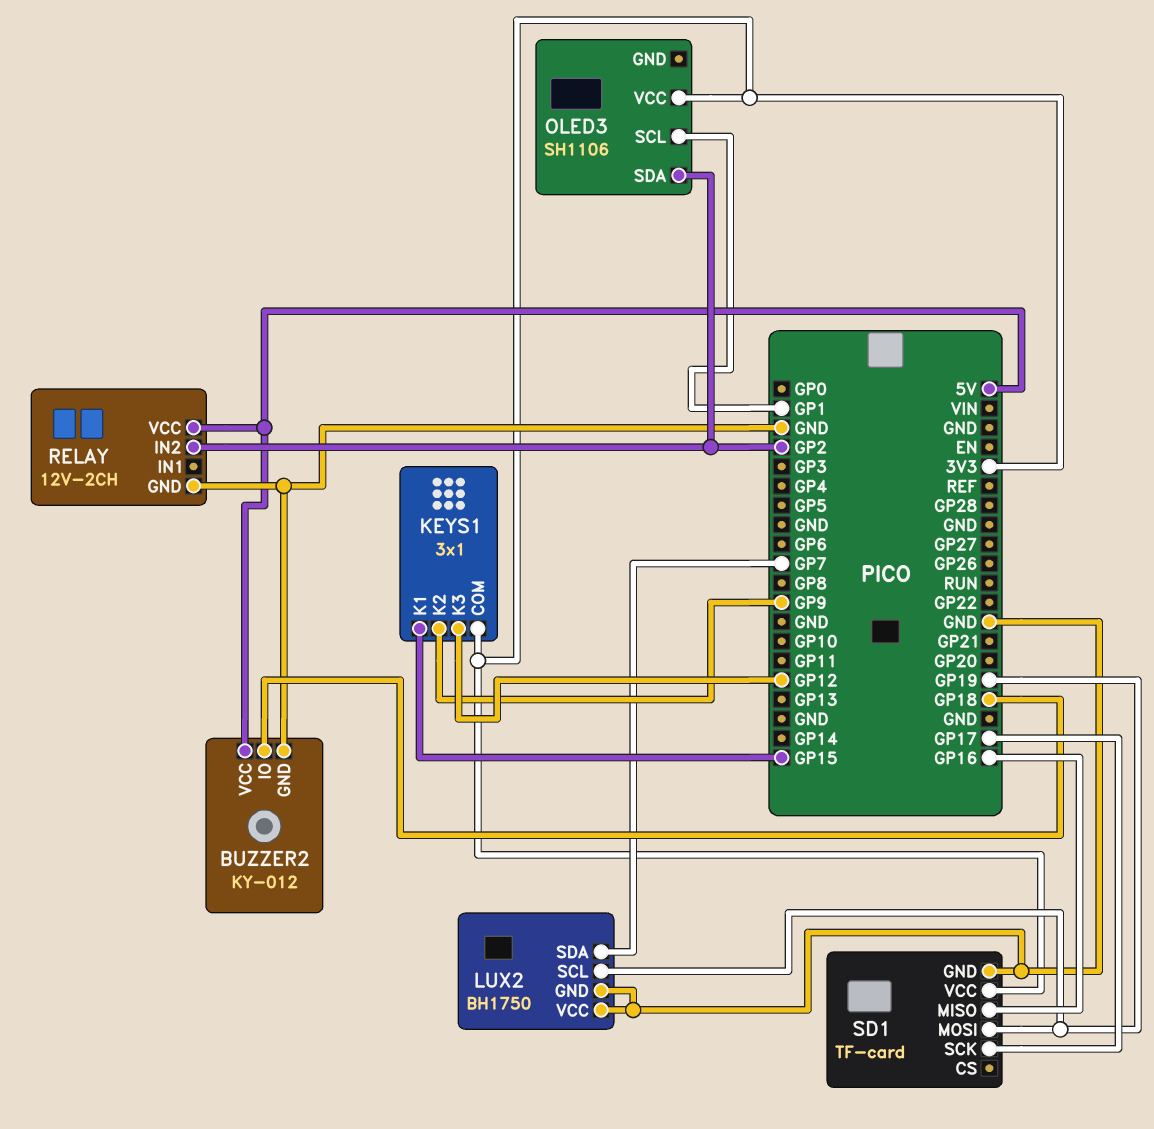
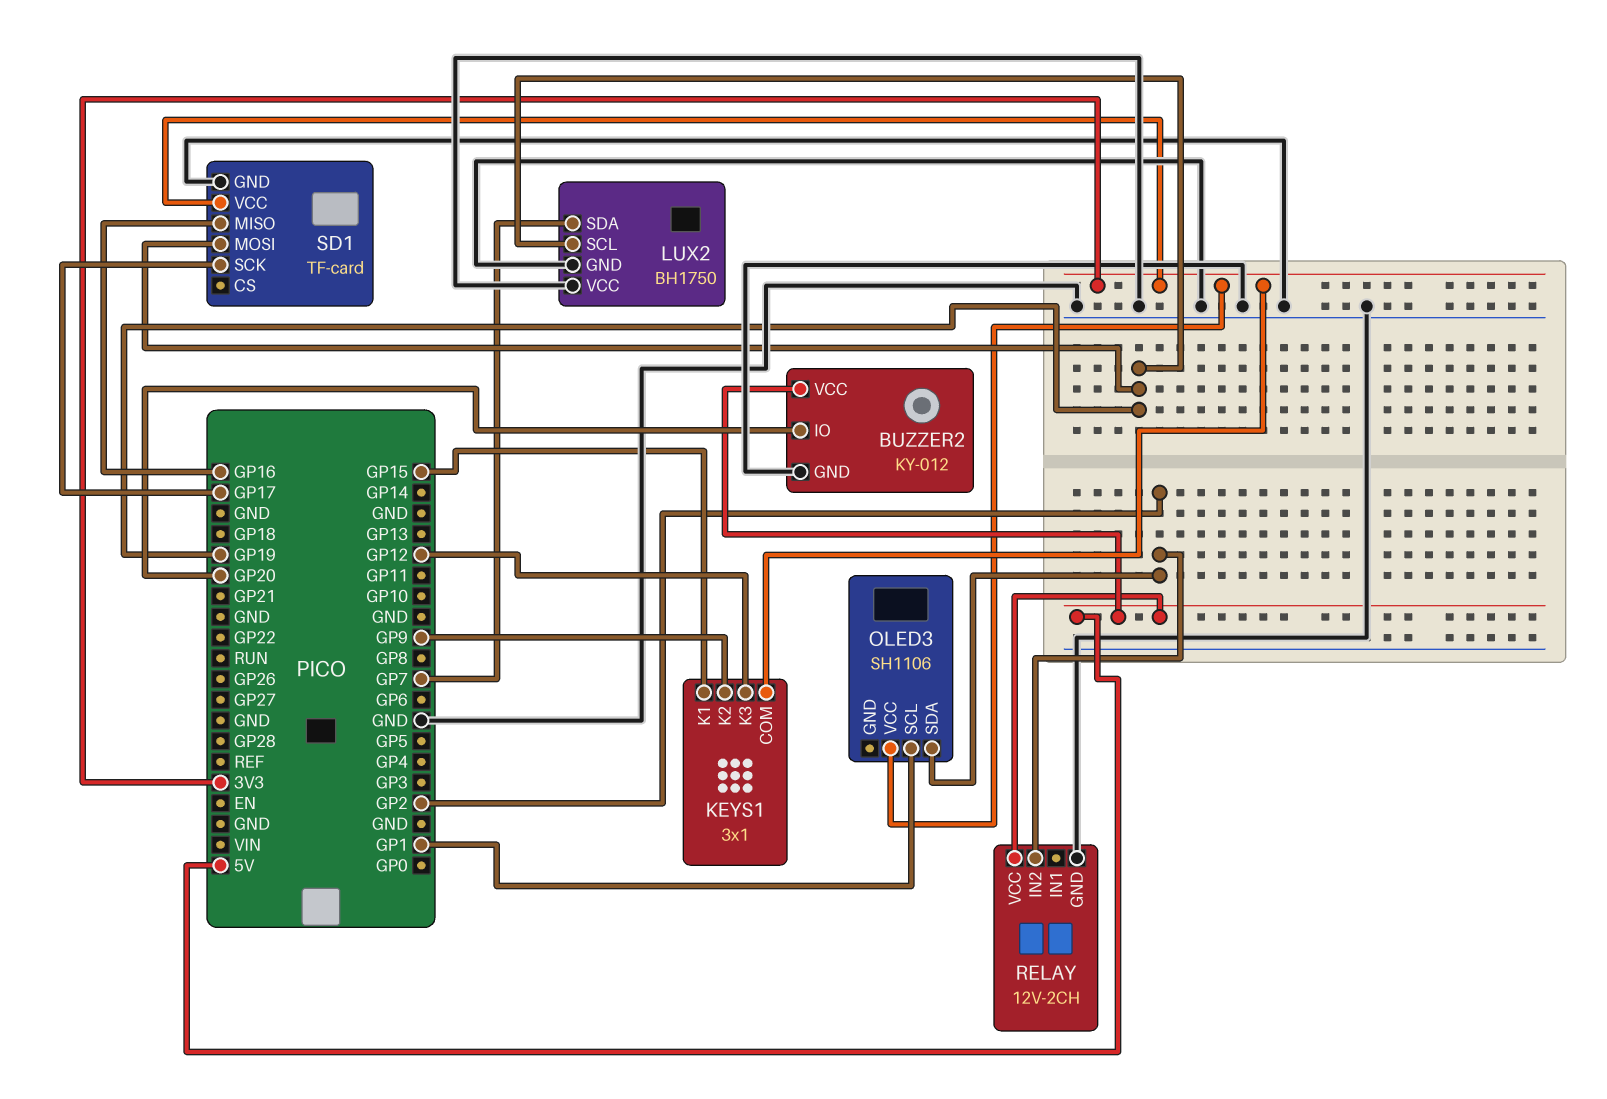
BUZZER2 pin IO: GP18 -> GP20

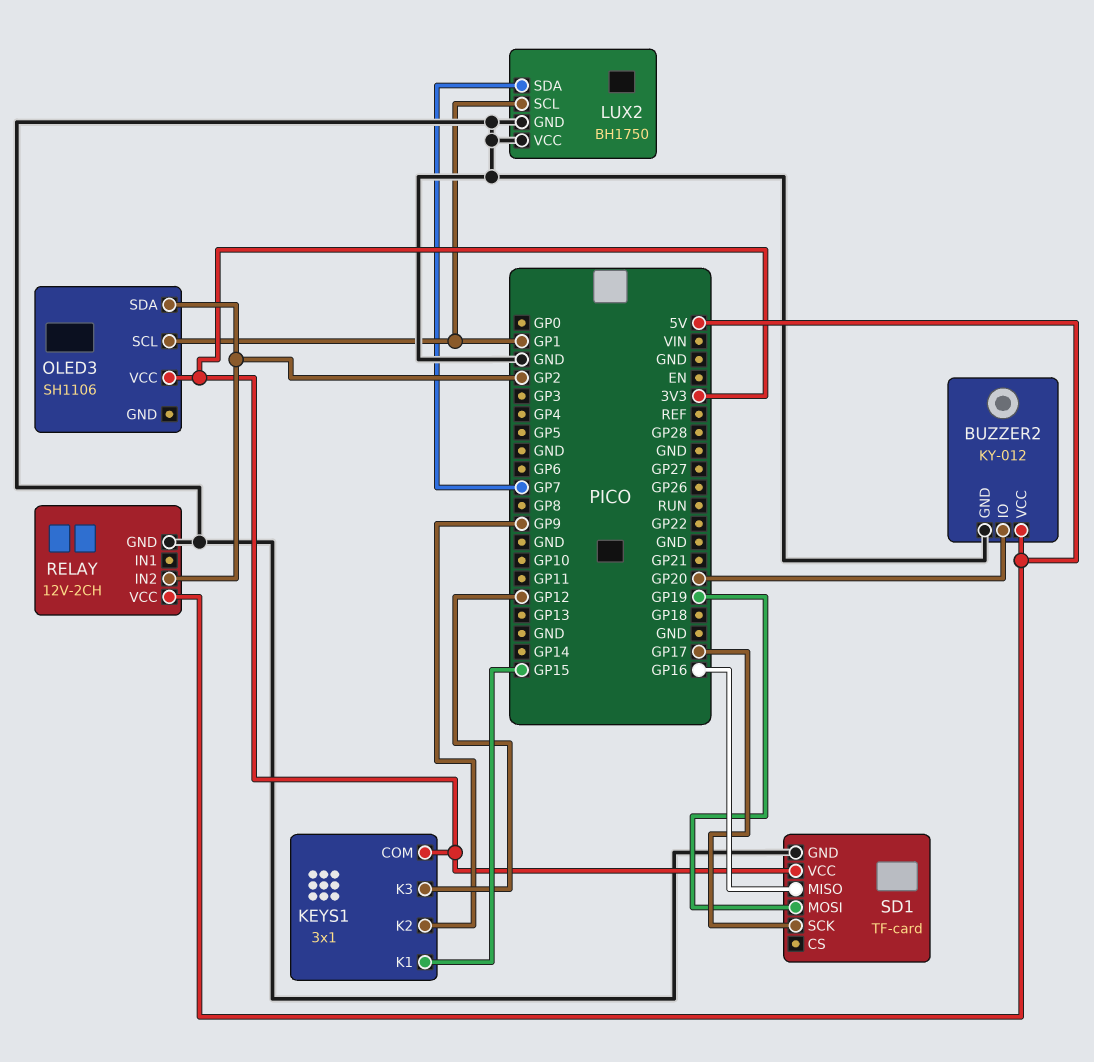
LUX2 pin SCL: GP19 -> GP1

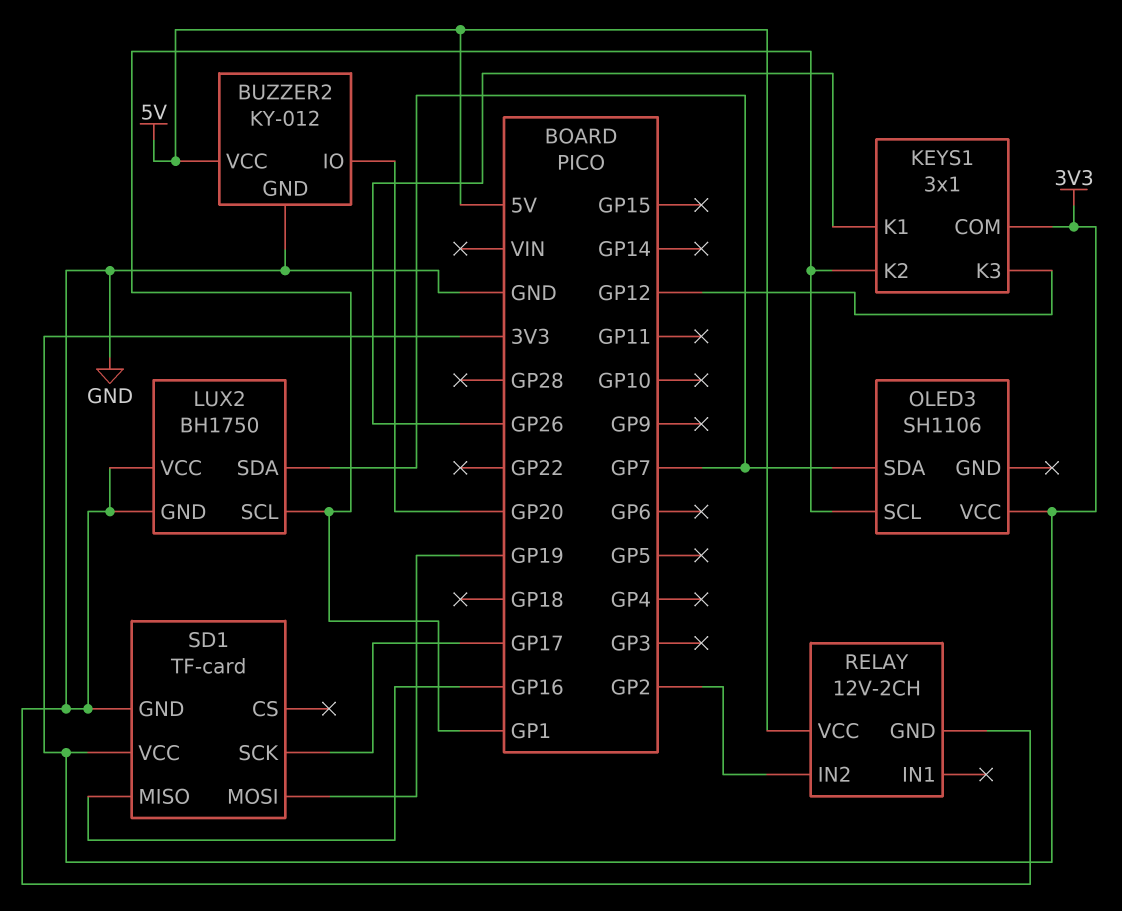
KEYS1 pin K1: GP15 -> GP26
KEYS1 pin K2: GP9 -> GP1
OLED3 pin SDA: GP2 -> GP7

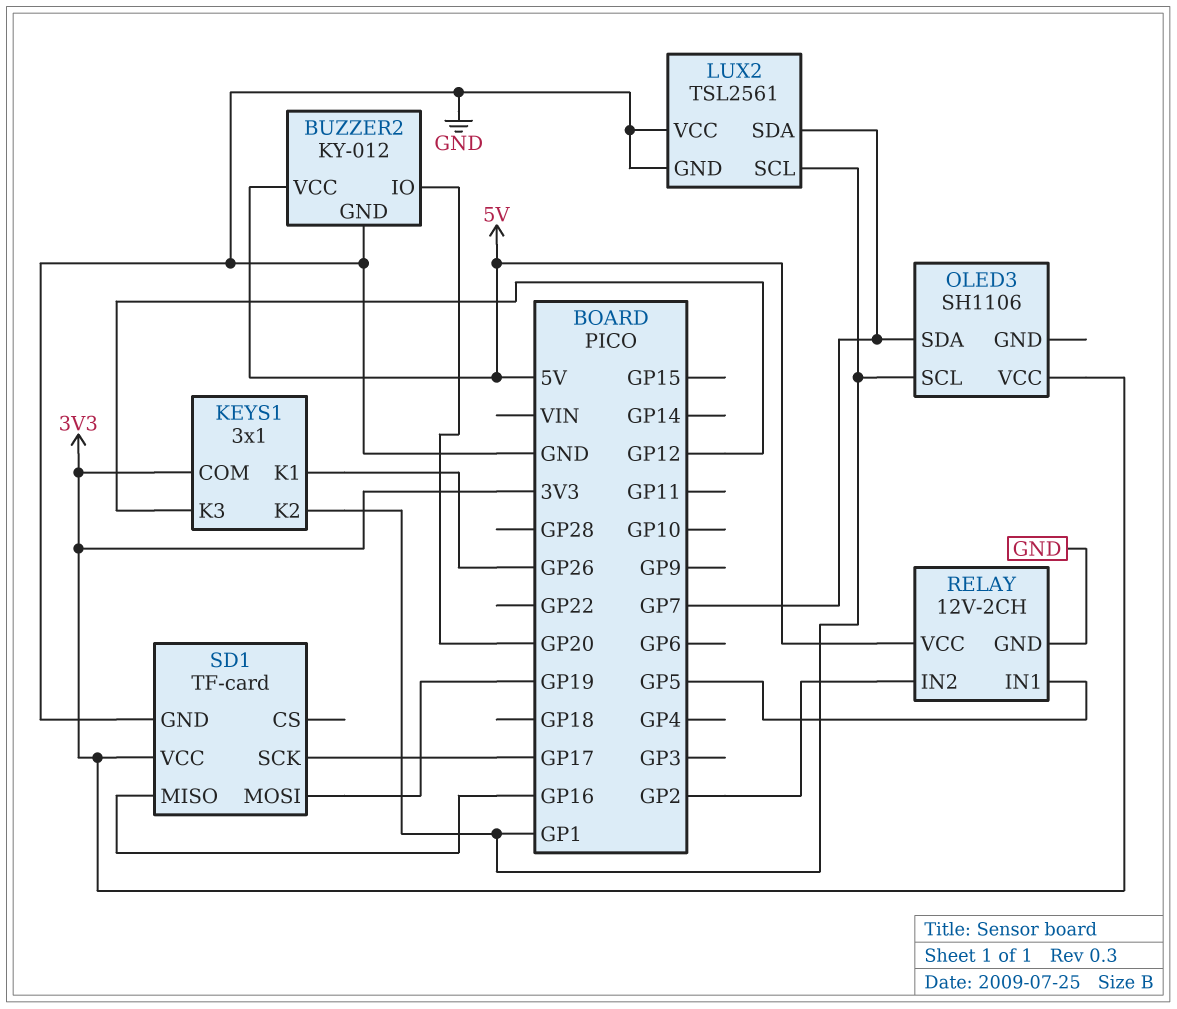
LUX2: BH1750 -> TSL2561
RELAY pin IN1: none -> GP5

